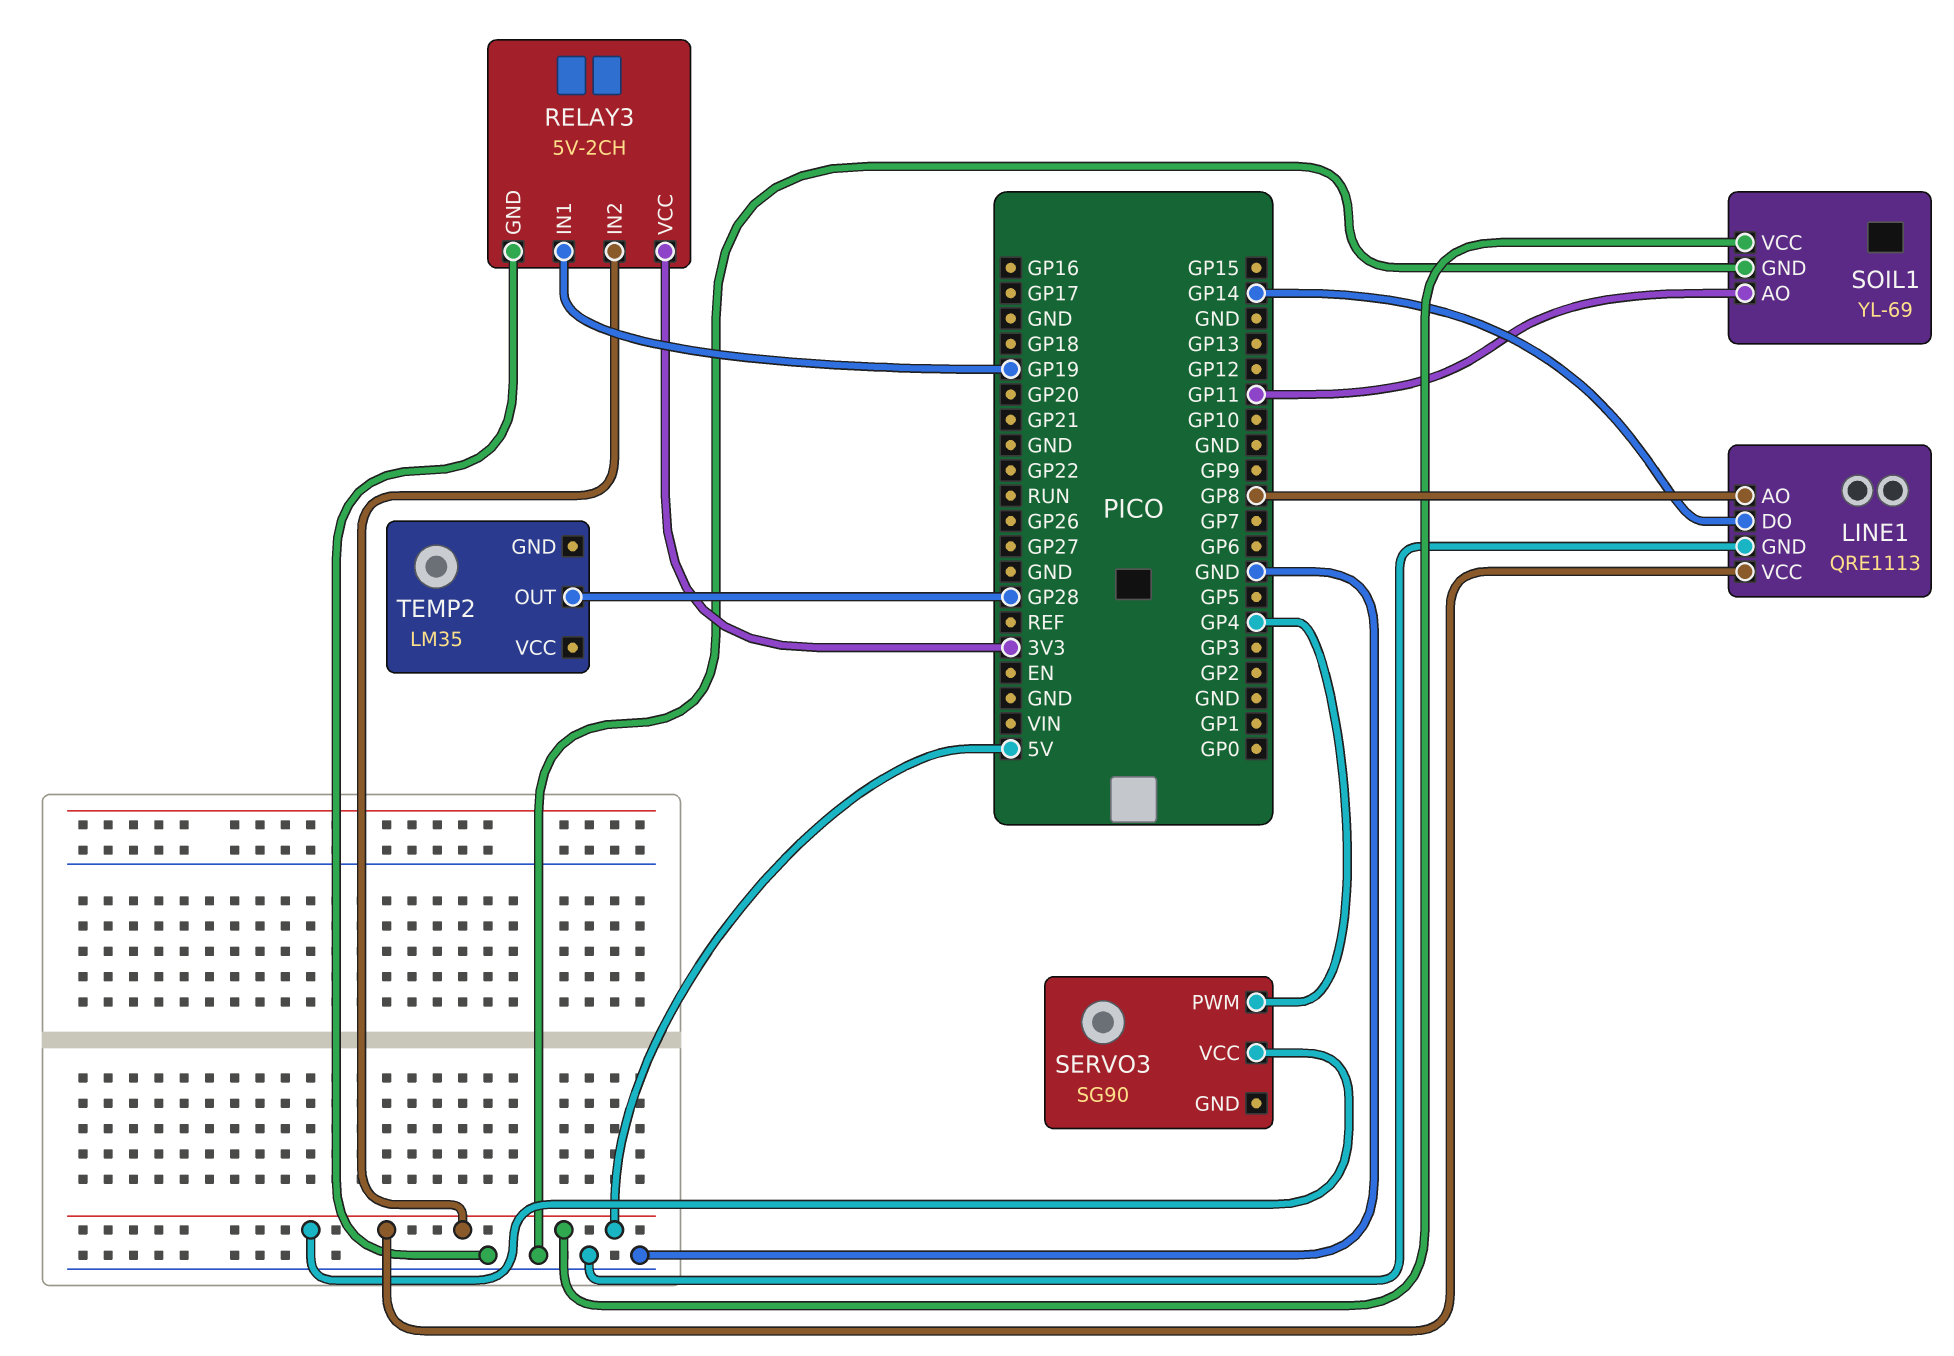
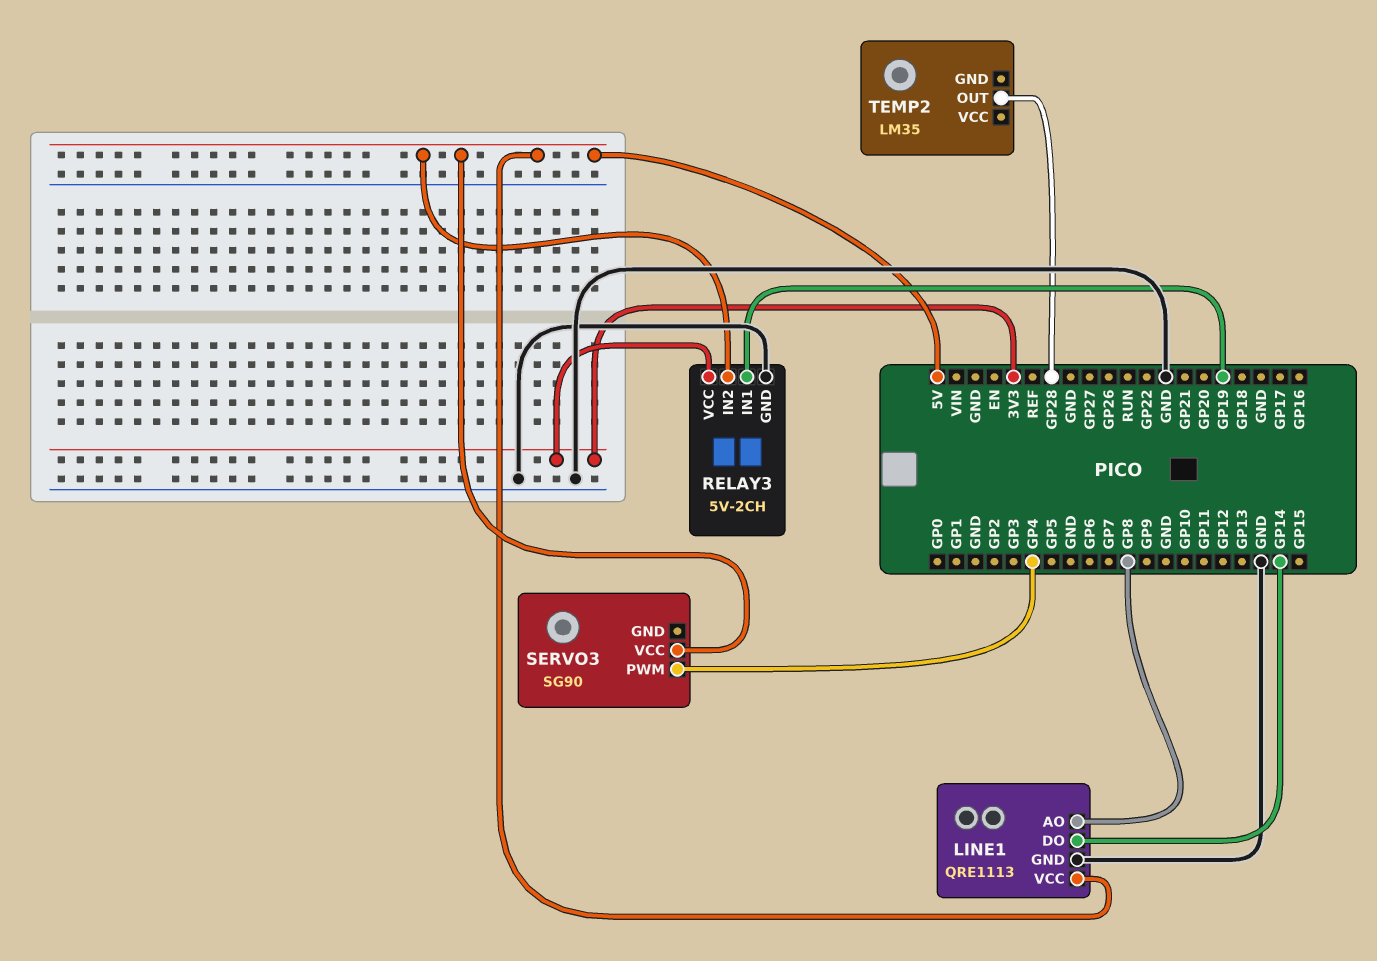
SOIL1: YL-69 -> none
SOIL1 pin AO: GP11 -> none
SOIL1 pin GND: GND -> none
SOIL1 pin VCC: 5V -> none

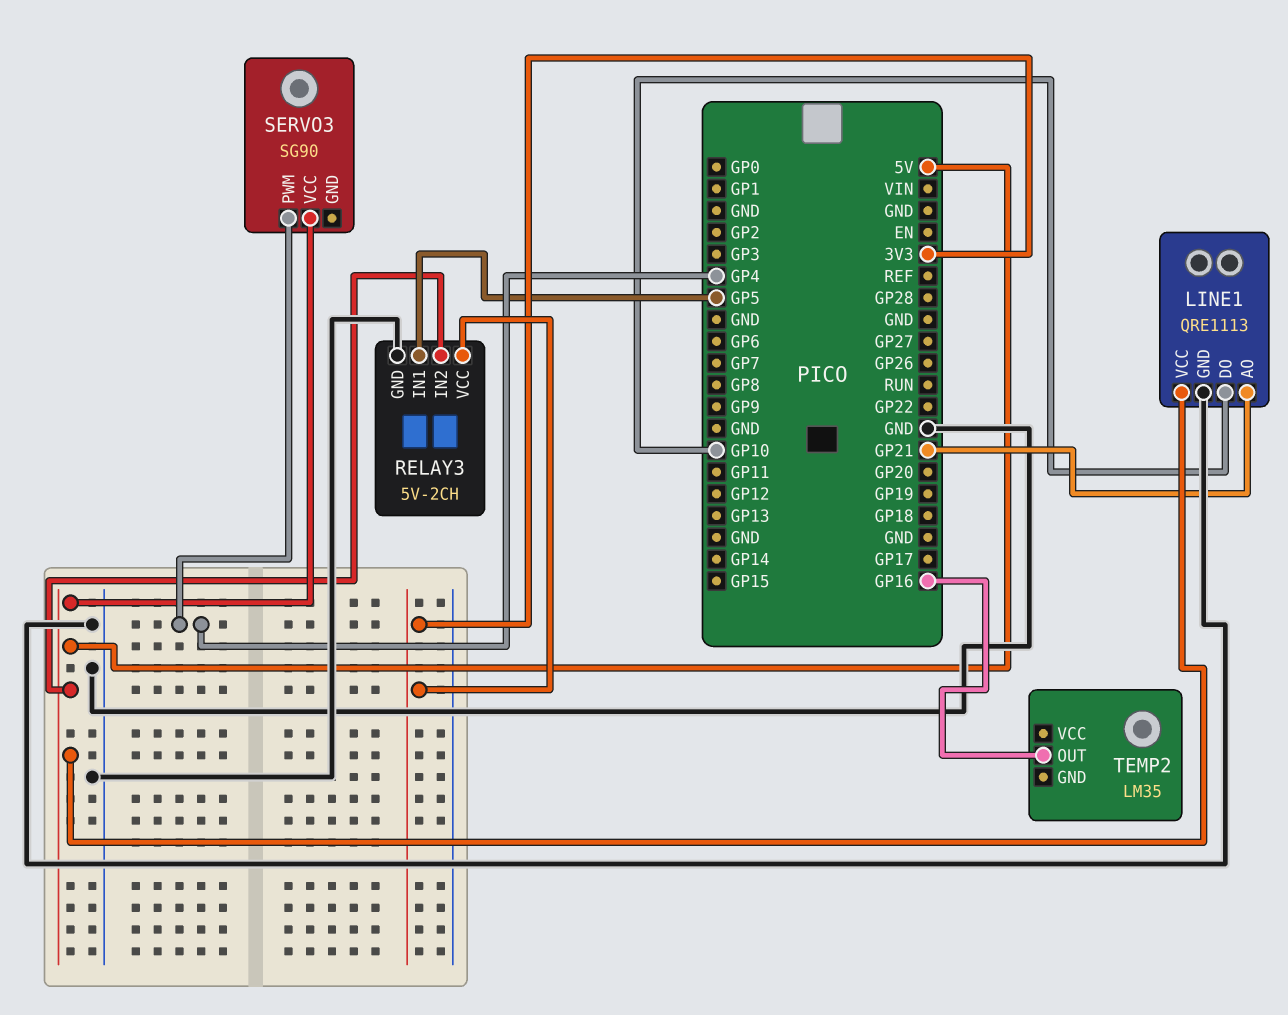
LINE1 pin AO: GP8 -> GP21
LINE1 pin DO: GP14 -> GP10
RELAY3 pin IN1: GP19 -> GP5
TEMP2 pin OUT: GP28 -> GP16

